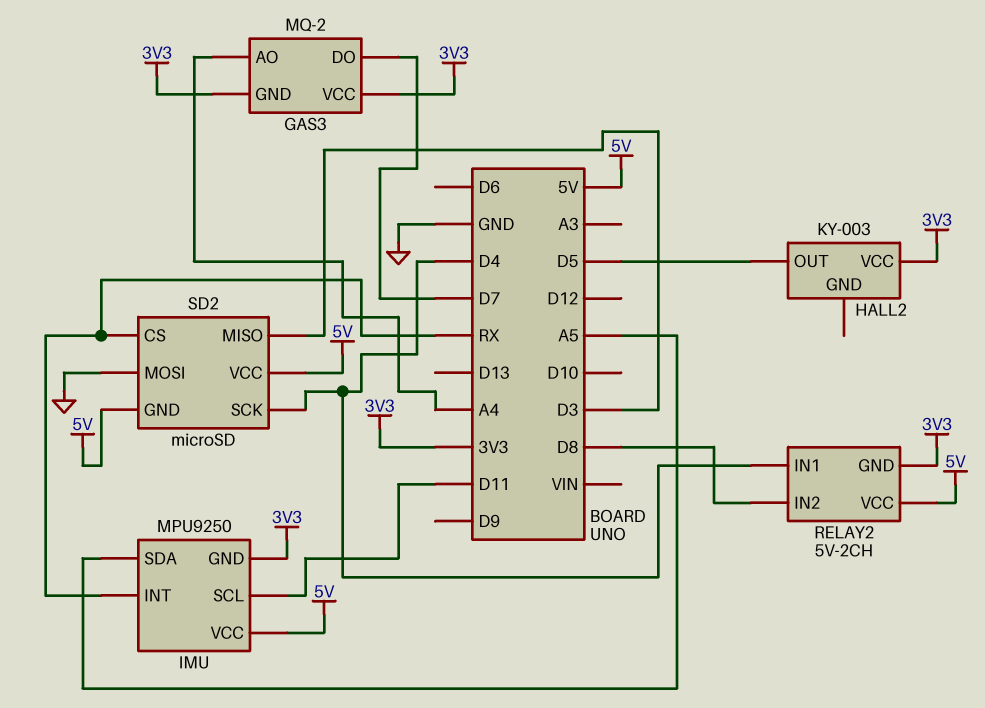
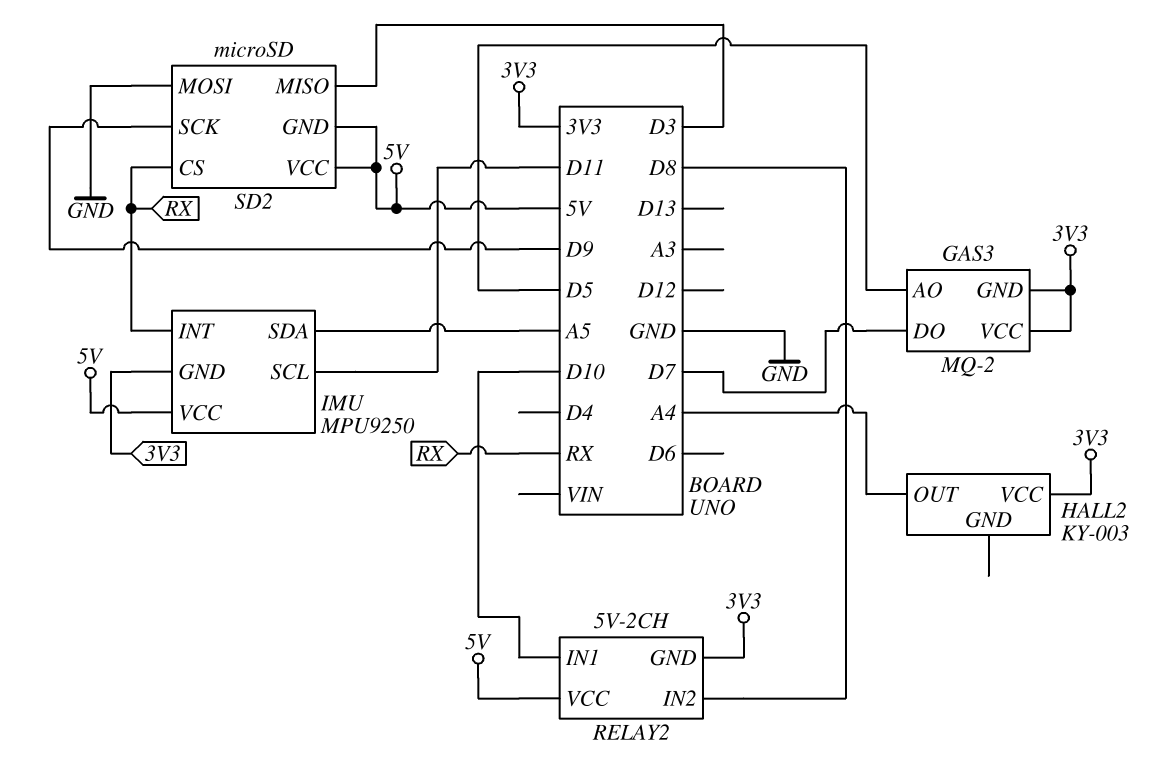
GAS3 pin AO: A4 -> D5
HALL2 pin OUT: D5 -> A4
RELAY2 pin IN1: D4 -> D10
SD2 pin SCK: D4 -> D9

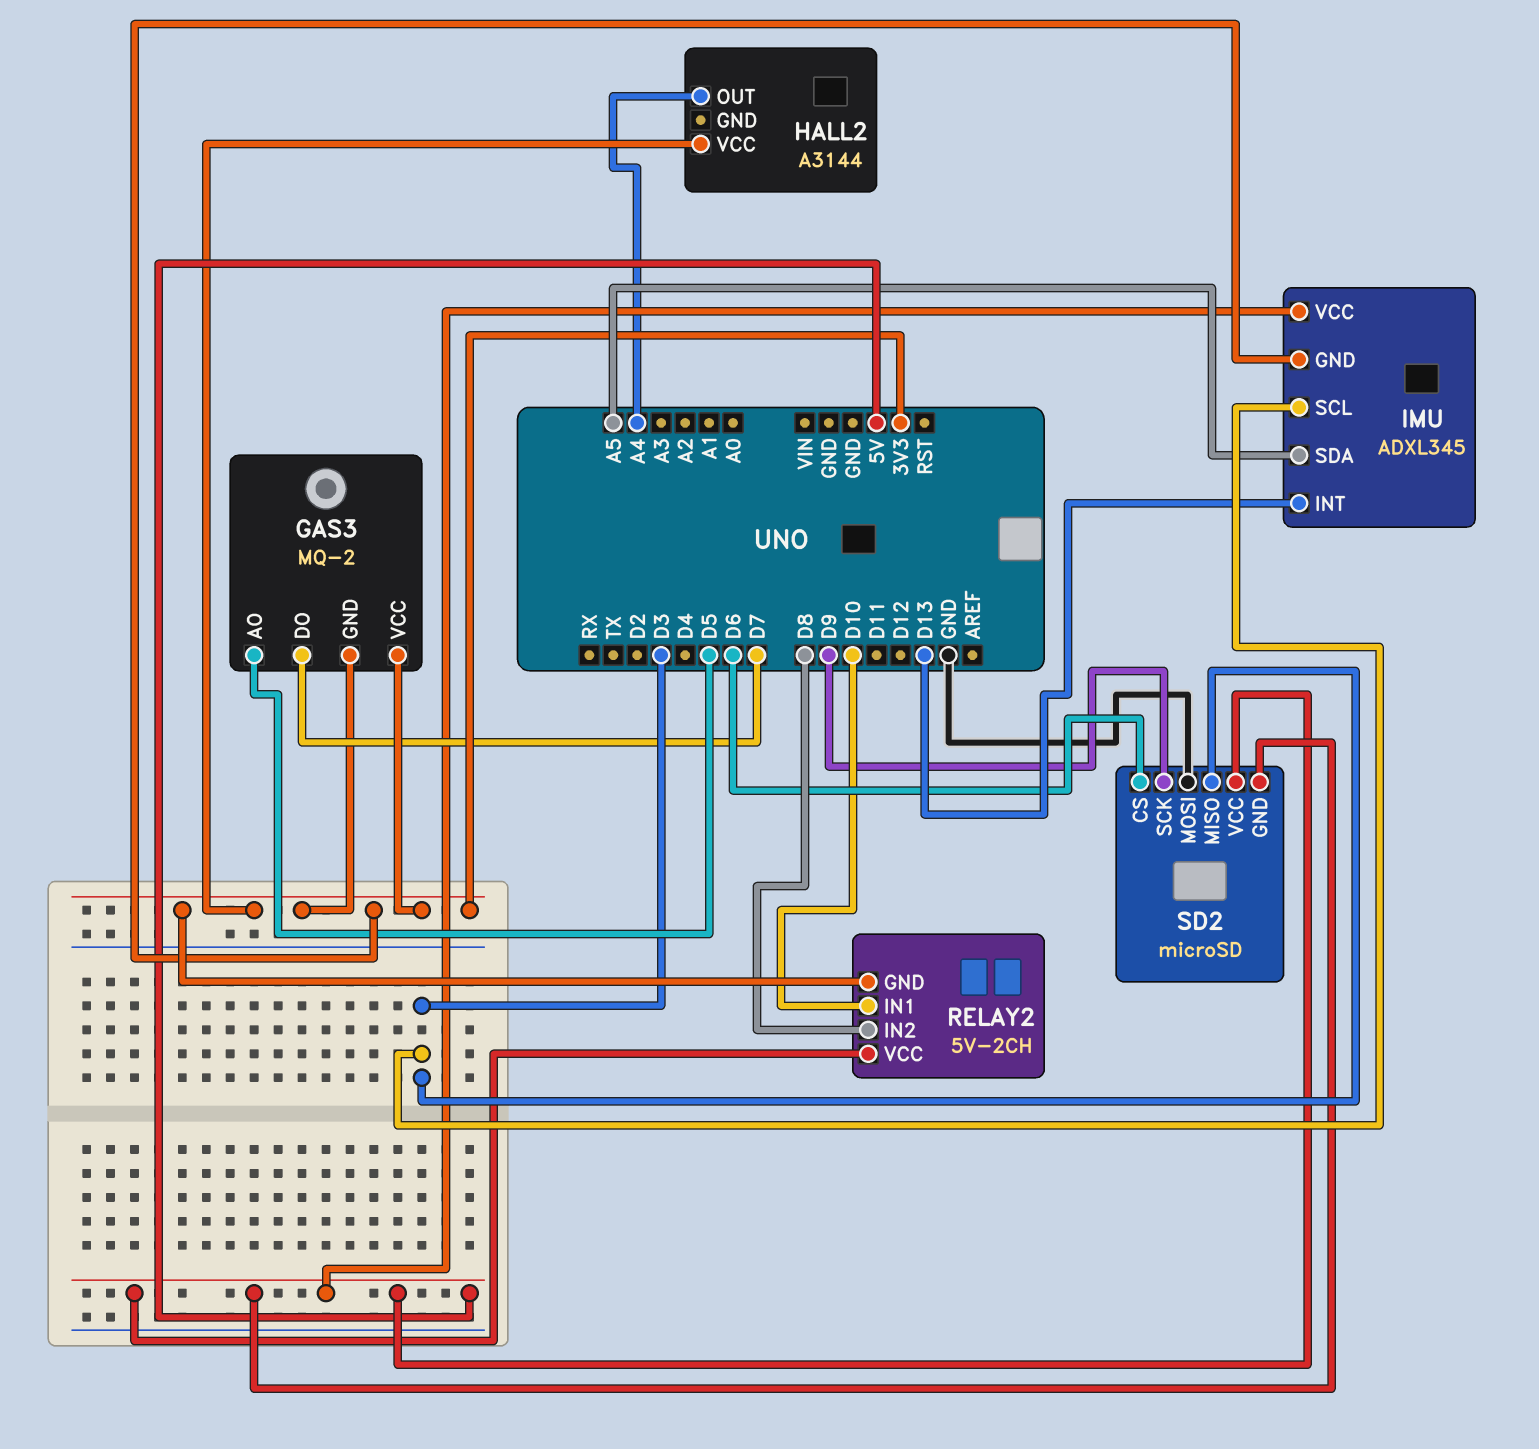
HALL2: KY-003 -> A3144
IMU: MPU9250 -> ADXL345
IMU pin INT: RX -> D13
IMU pin SCL: D11 -> D3
SD2 pin CS: RX -> D6

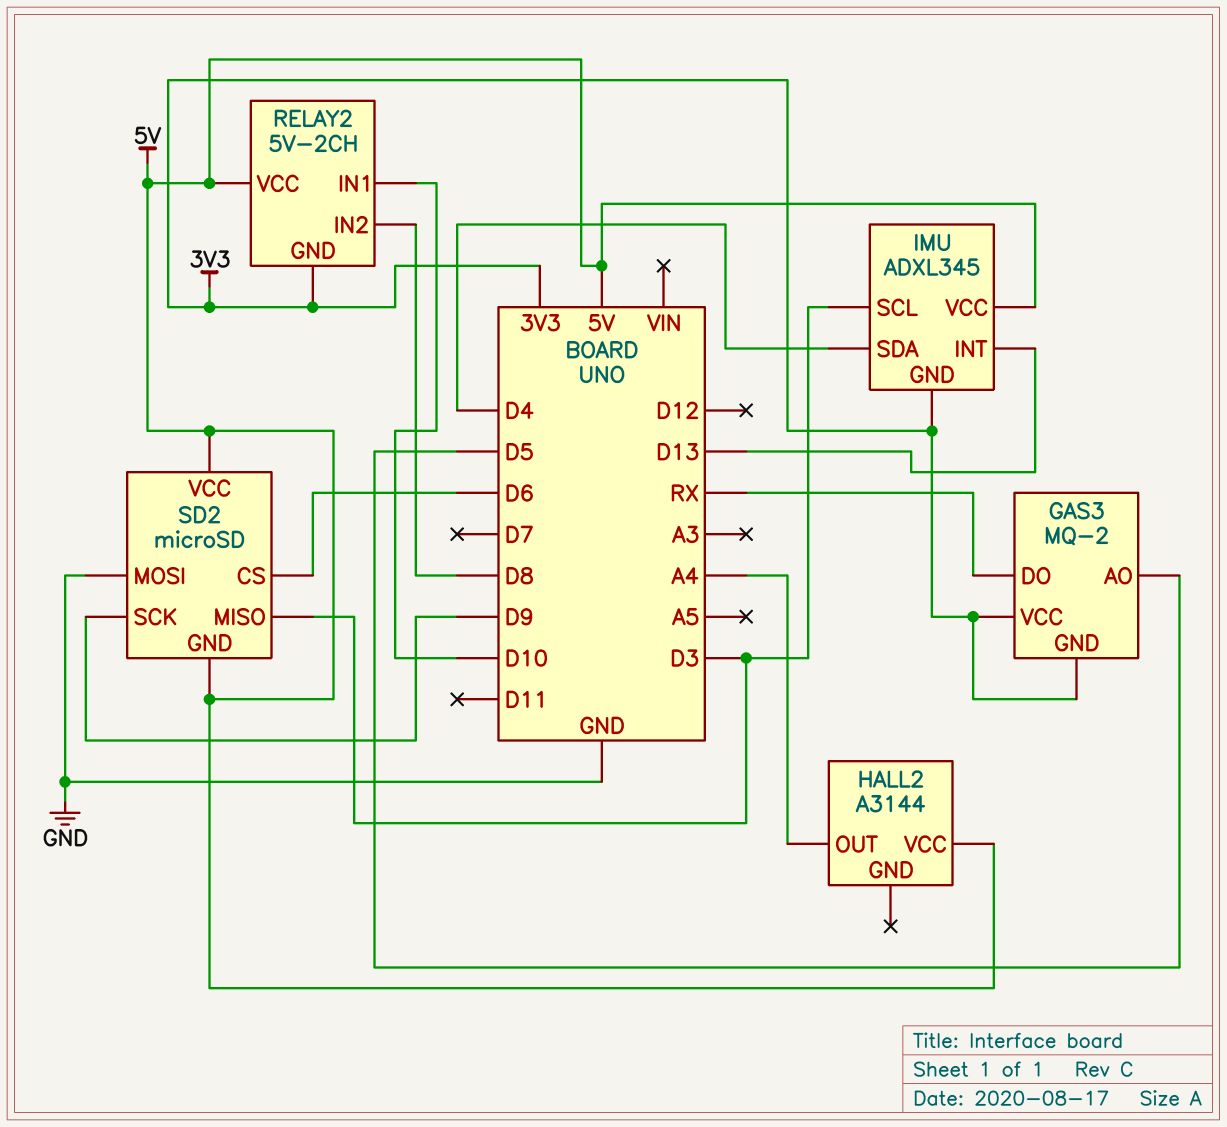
GAS3 pin DO: D7 -> RX
HALL2 pin VCC: 3V3 -> 5V
IMU pin SDA: A5 -> D4

